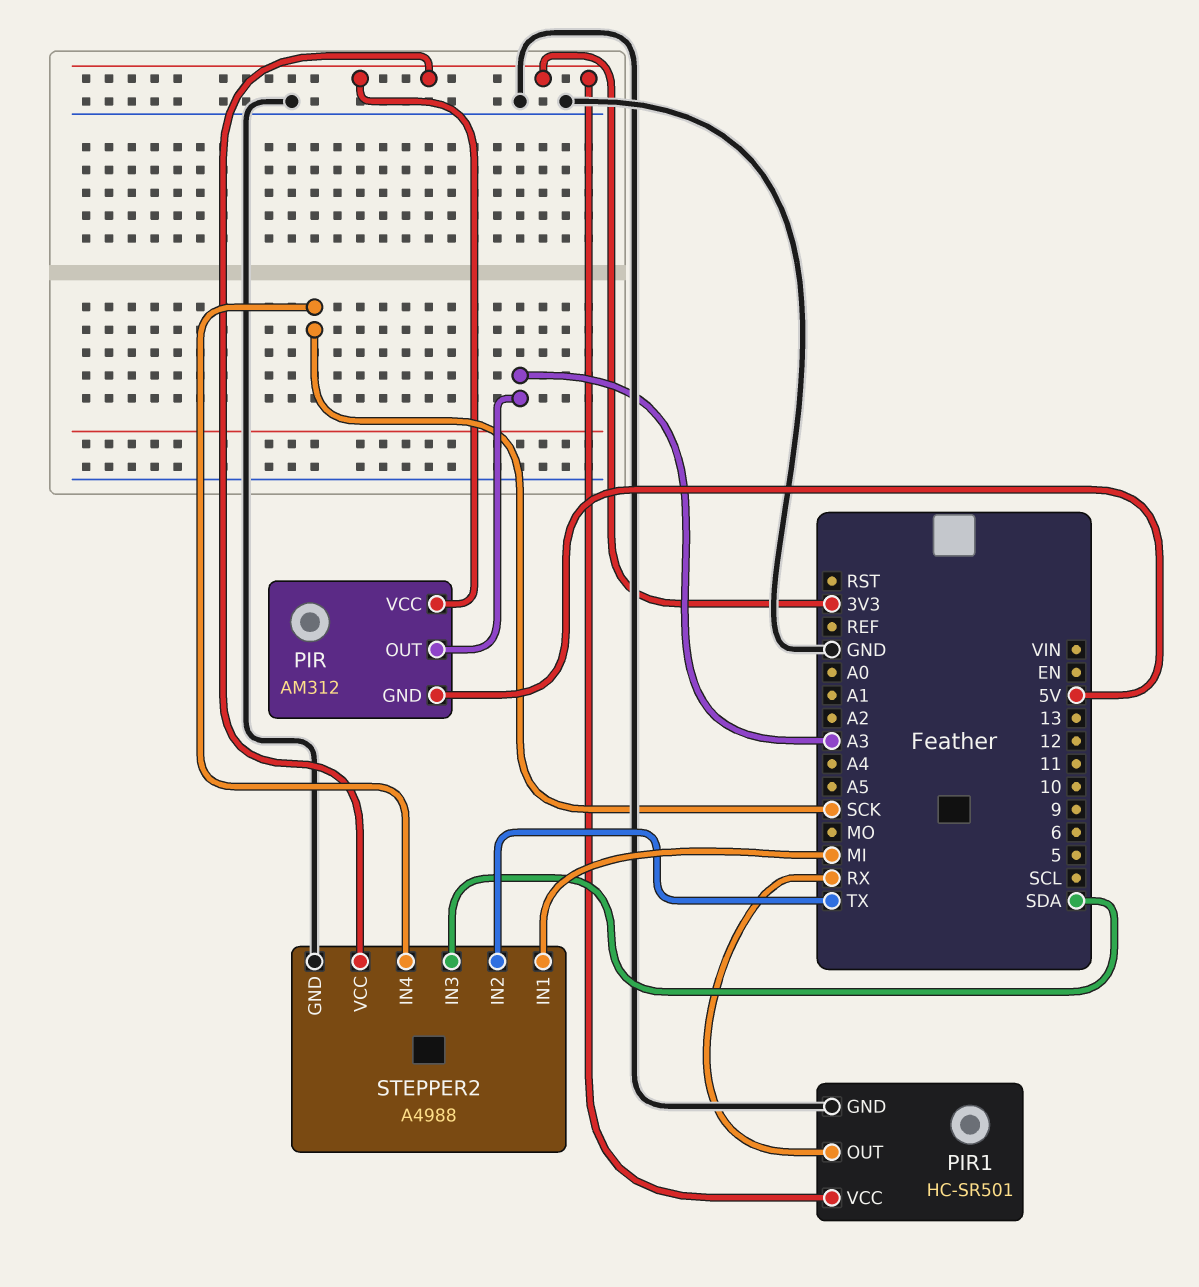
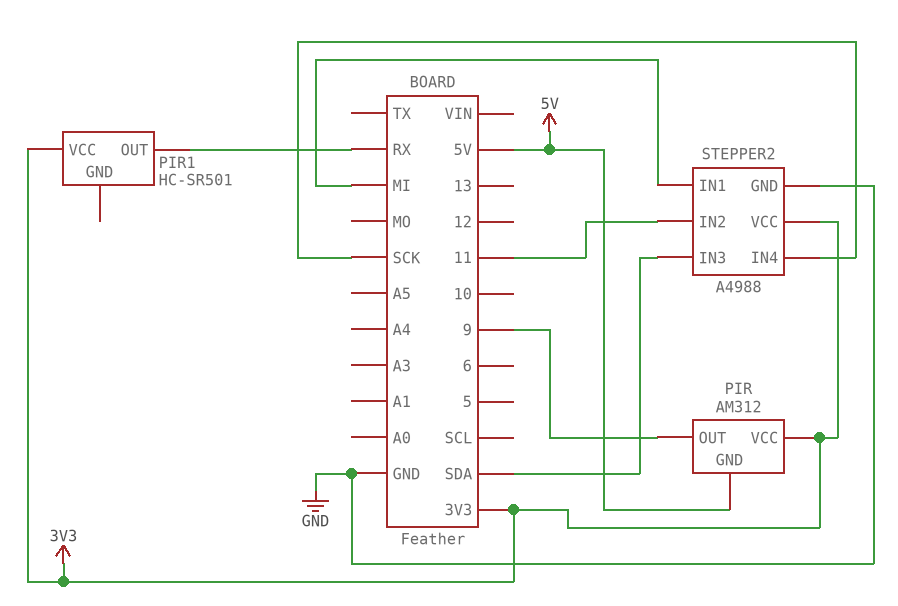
PIR pin OUT: A3 -> 9
PIR1 pin GND: GND -> none
STEPPER2 pin IN2: TX -> 11

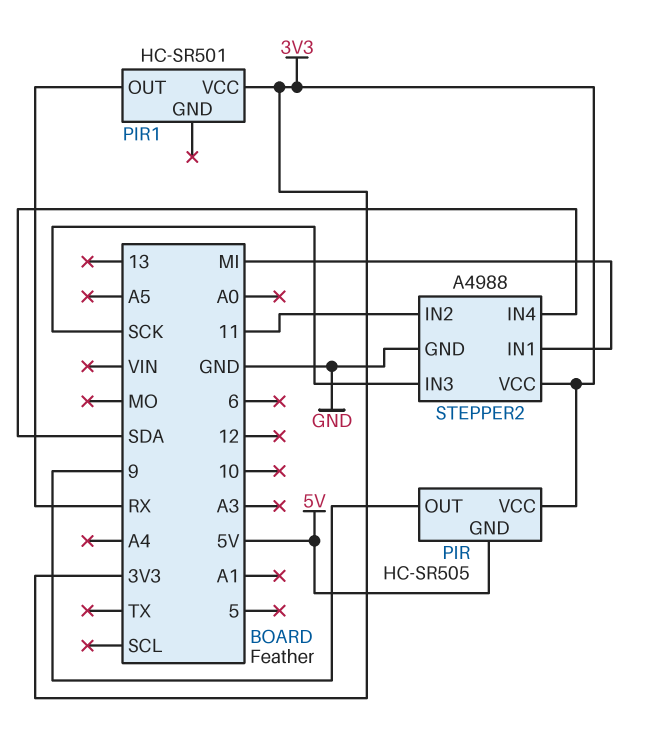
PIR: AM312 -> HC-SR505
STEPPER2 pin IN3: SDA -> SCK
STEPPER2 pin IN4: SCK -> SDA

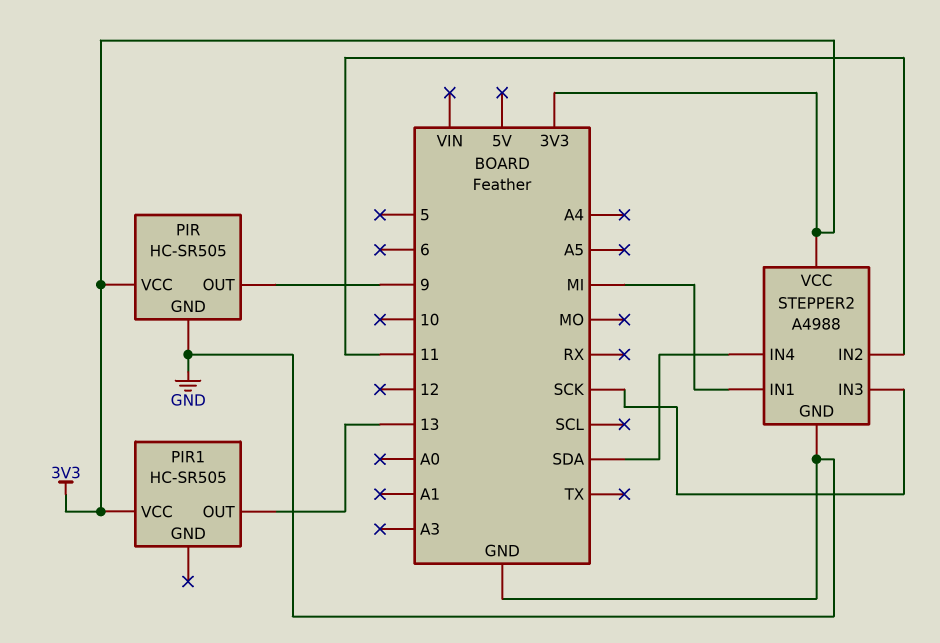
PIR pin GND: 5V -> GND
PIR1: HC-SR501 -> HC-SR505
PIR1 pin OUT: RX -> 13

